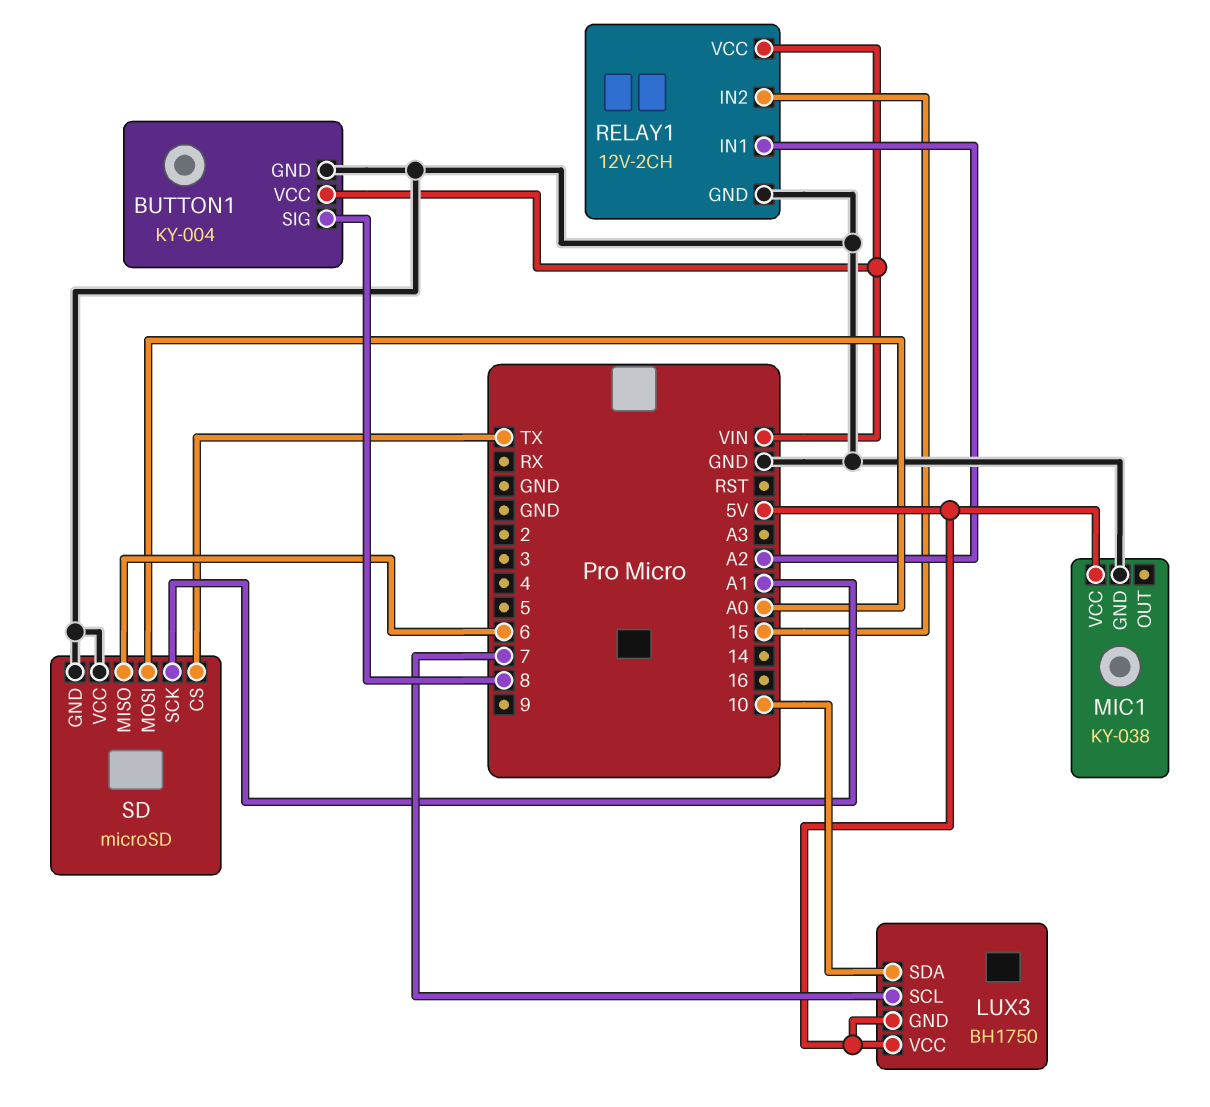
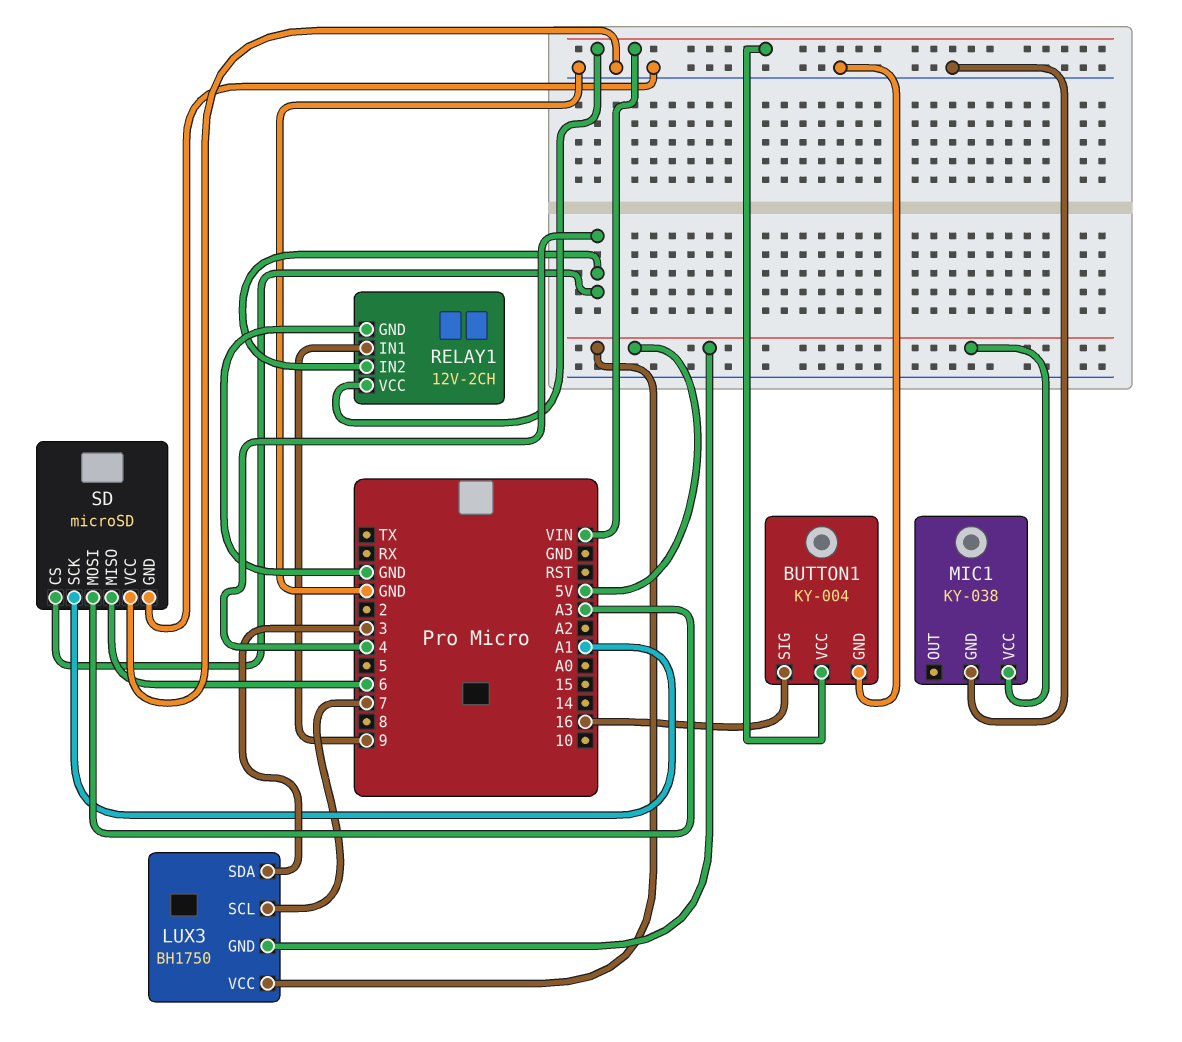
BUTTON1 pin SIG: 8 -> 16
LUX3 pin SDA: 10 -> 3
RELAY1 pin IN1: A2 -> 9
RELAY1 pin IN2: 15 -> 4
SD pin CS: TX -> 4
SD pin MOSI: A0 -> A3

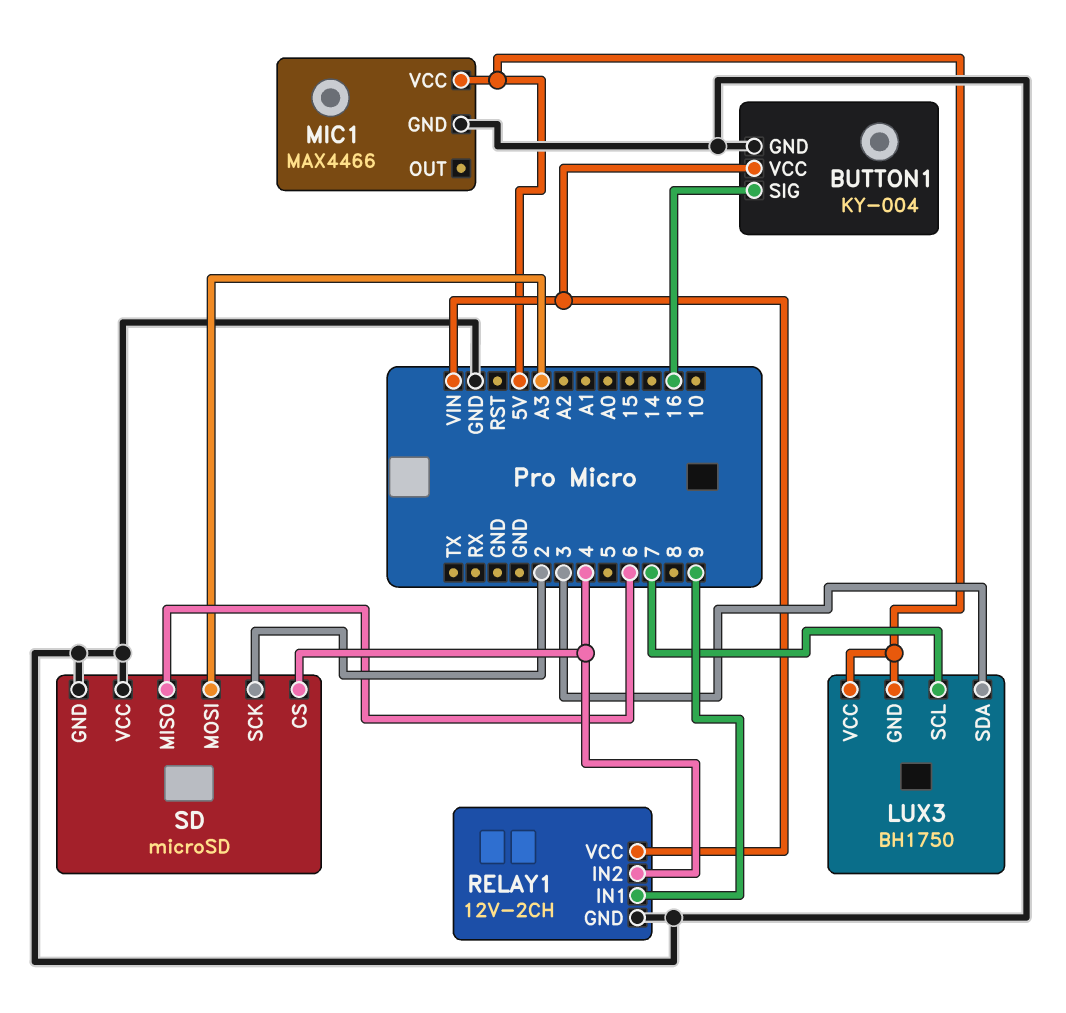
MIC1: KY-038 -> MAX4466
SD pin SCK: A1 -> 2

